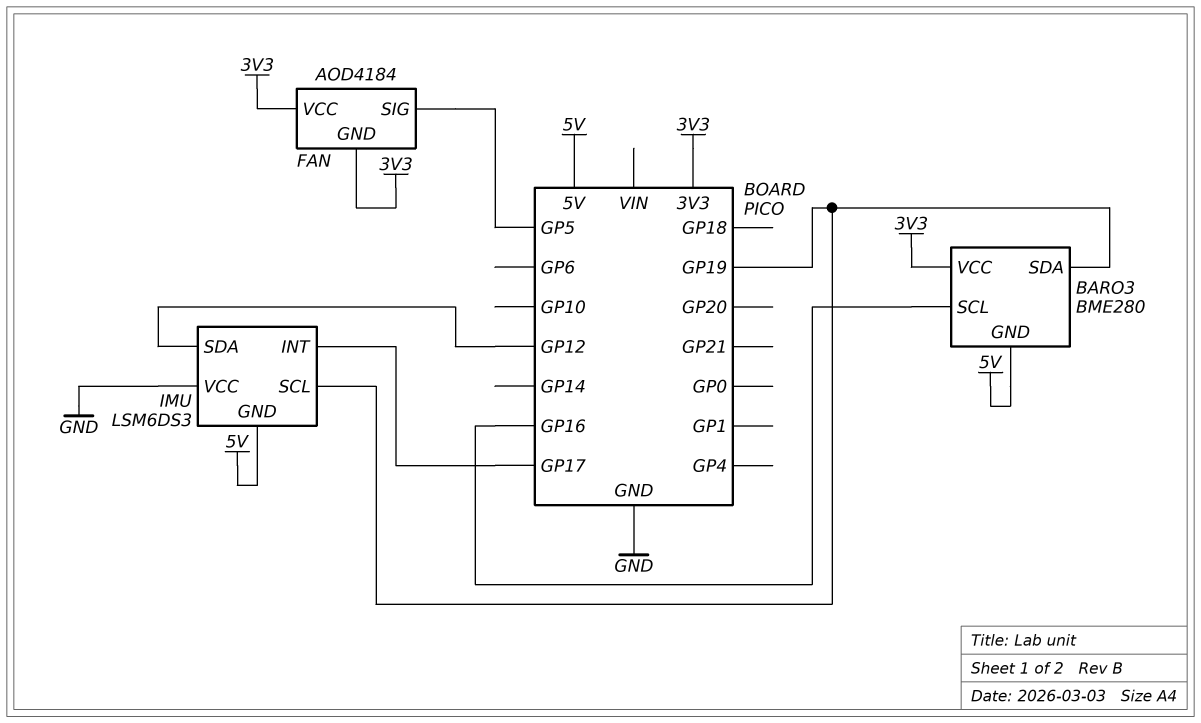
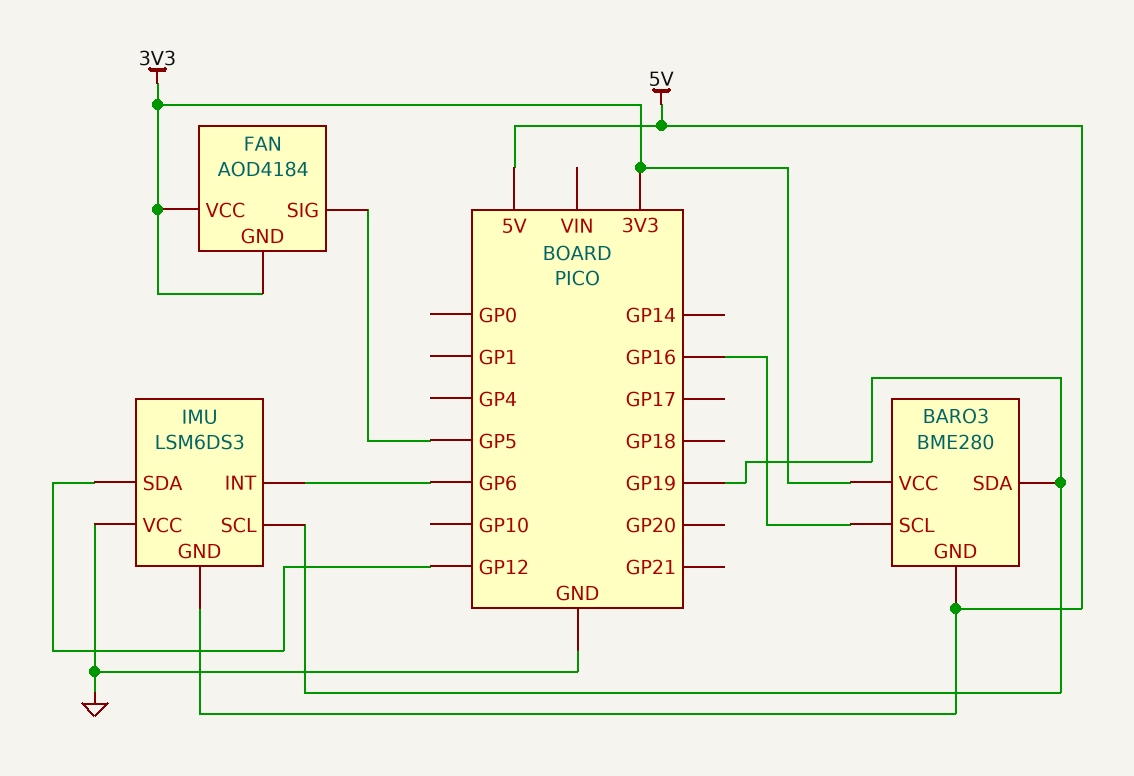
IMU pin INT: GP17 -> GP6

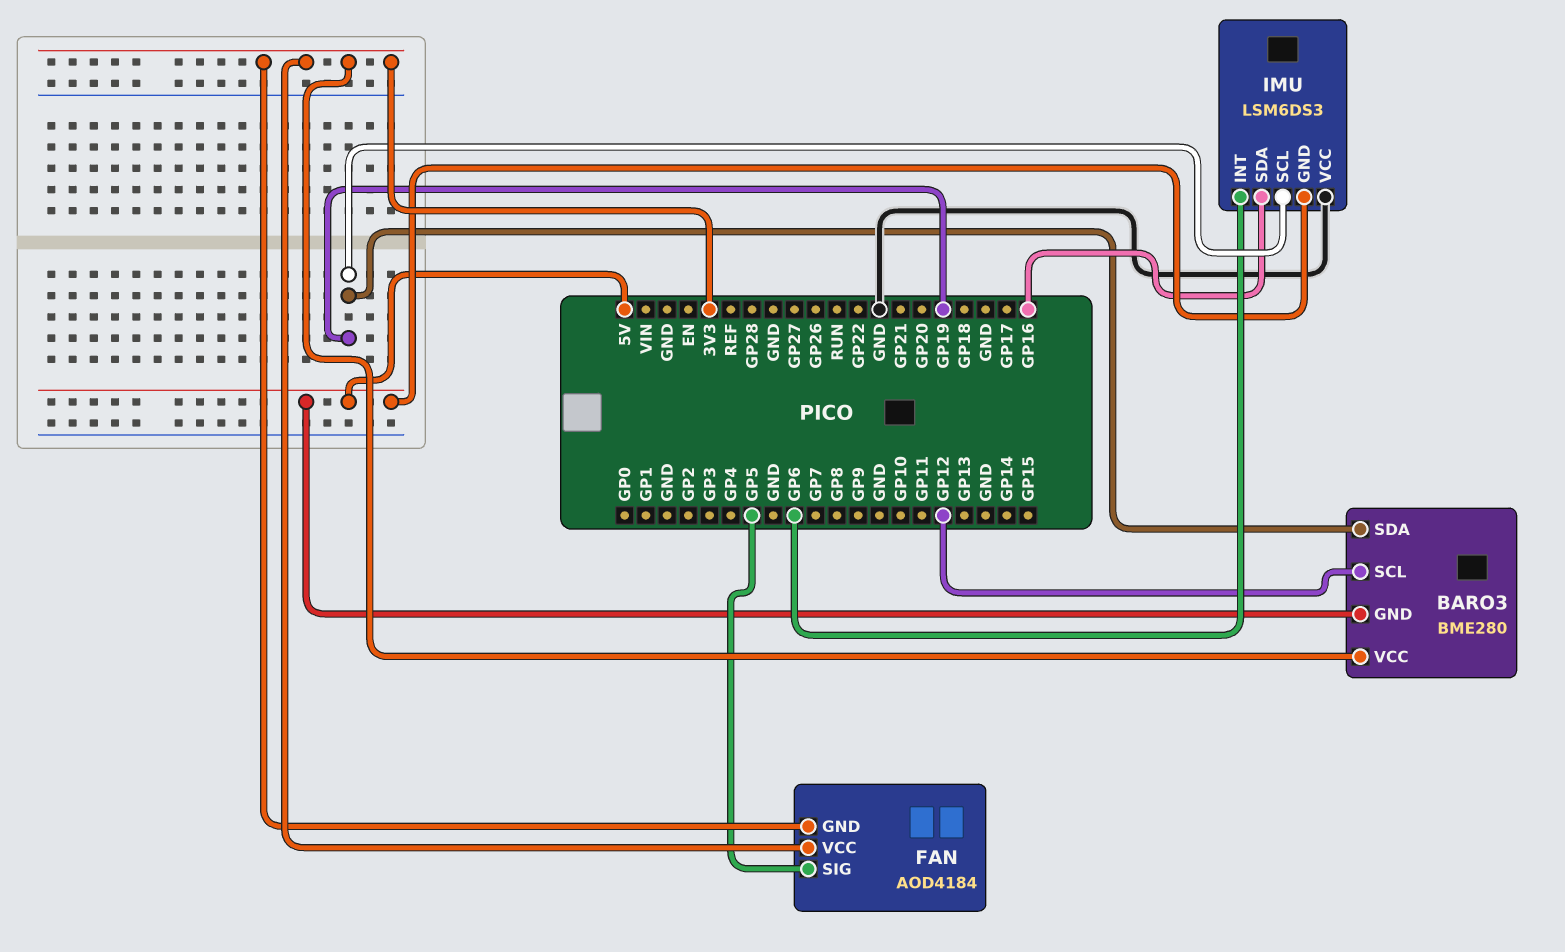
BARO3 pin SCL: GP16 -> GP12
IMU pin SDA: GP12 -> GP16

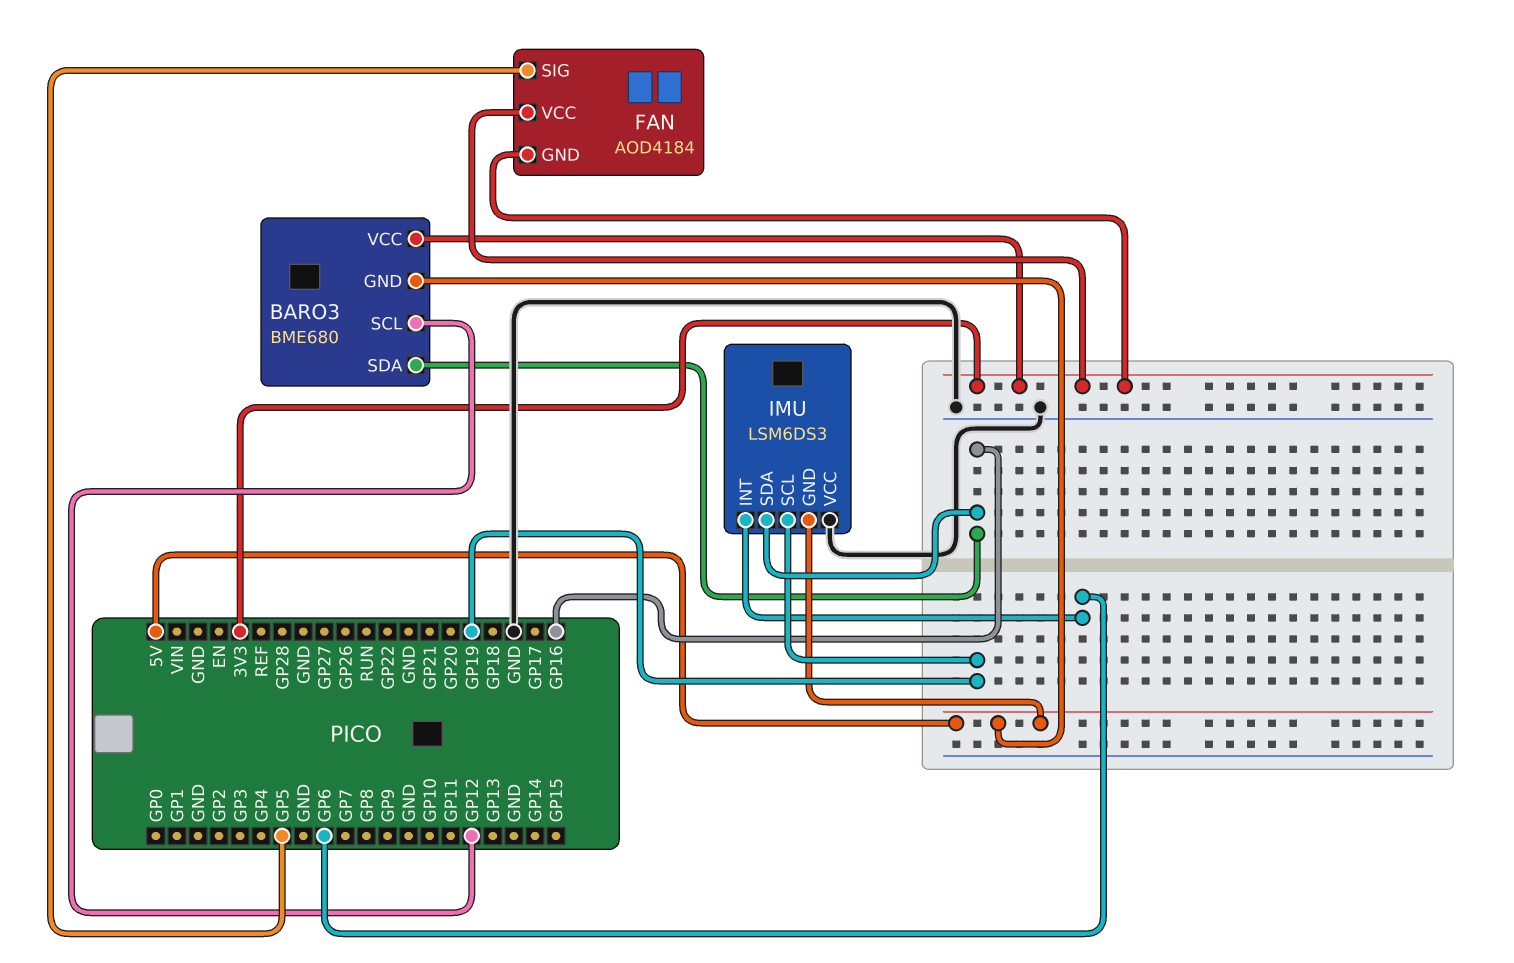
BARO3: BME280 -> BME680
BARO3 pin SDA: GP19 -> GP16

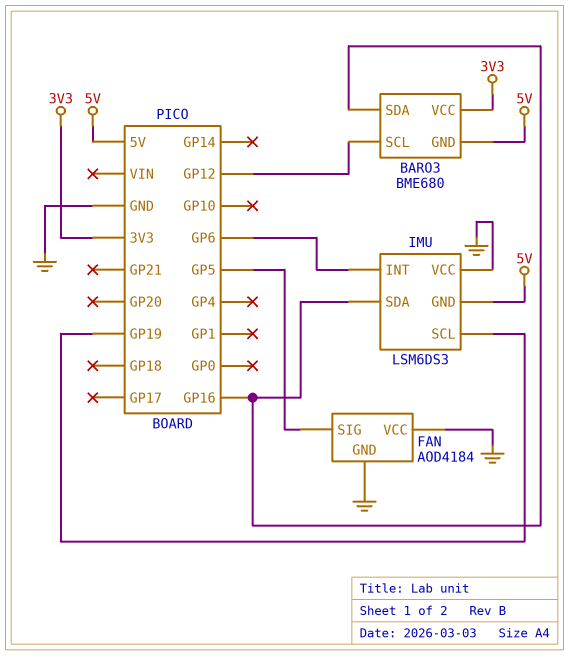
FAN pin GND: 3V3 -> GND
FAN pin VCC: 3V3 -> GND

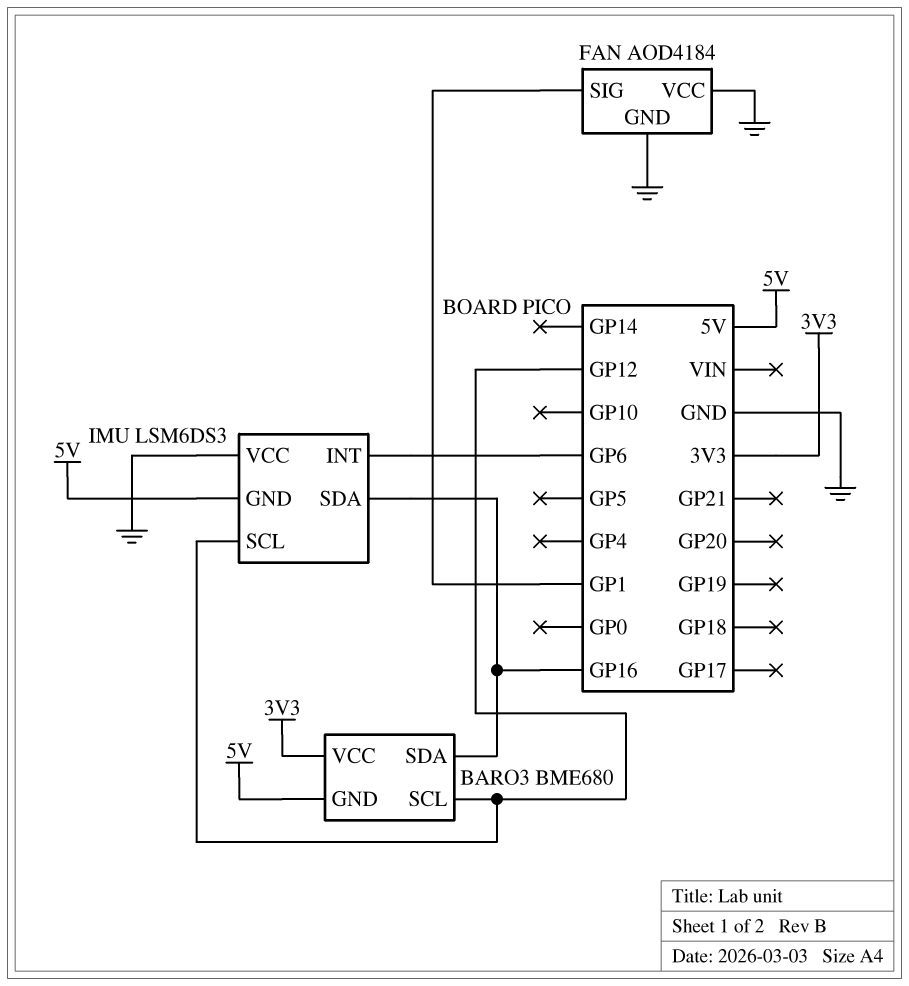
FAN pin SIG: GP5 -> GP1
IMU pin SCL: GP19 -> GP12

